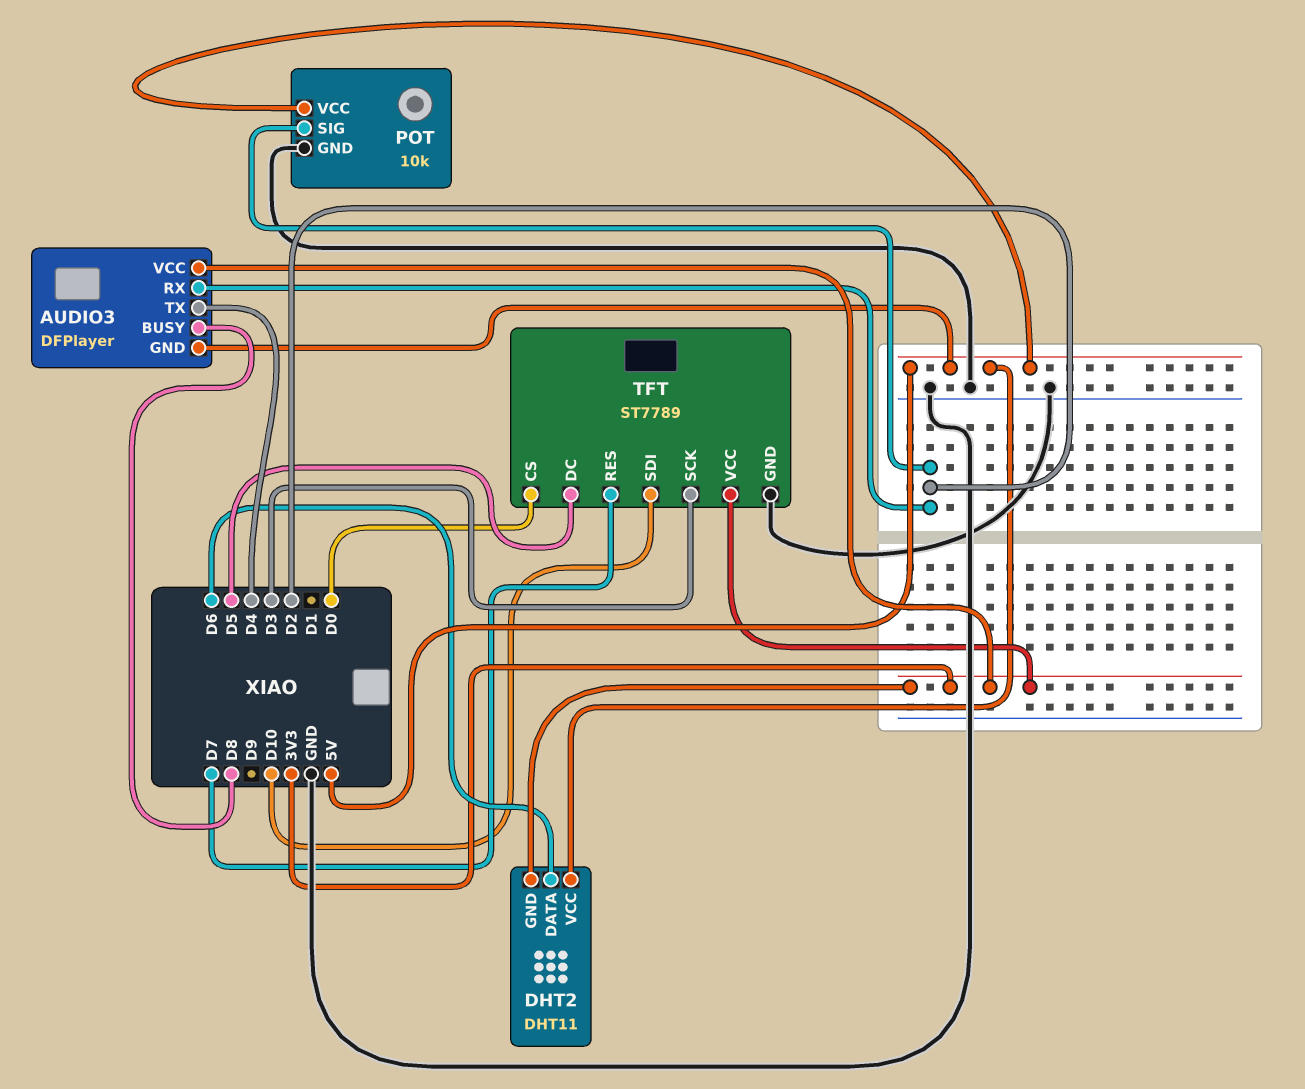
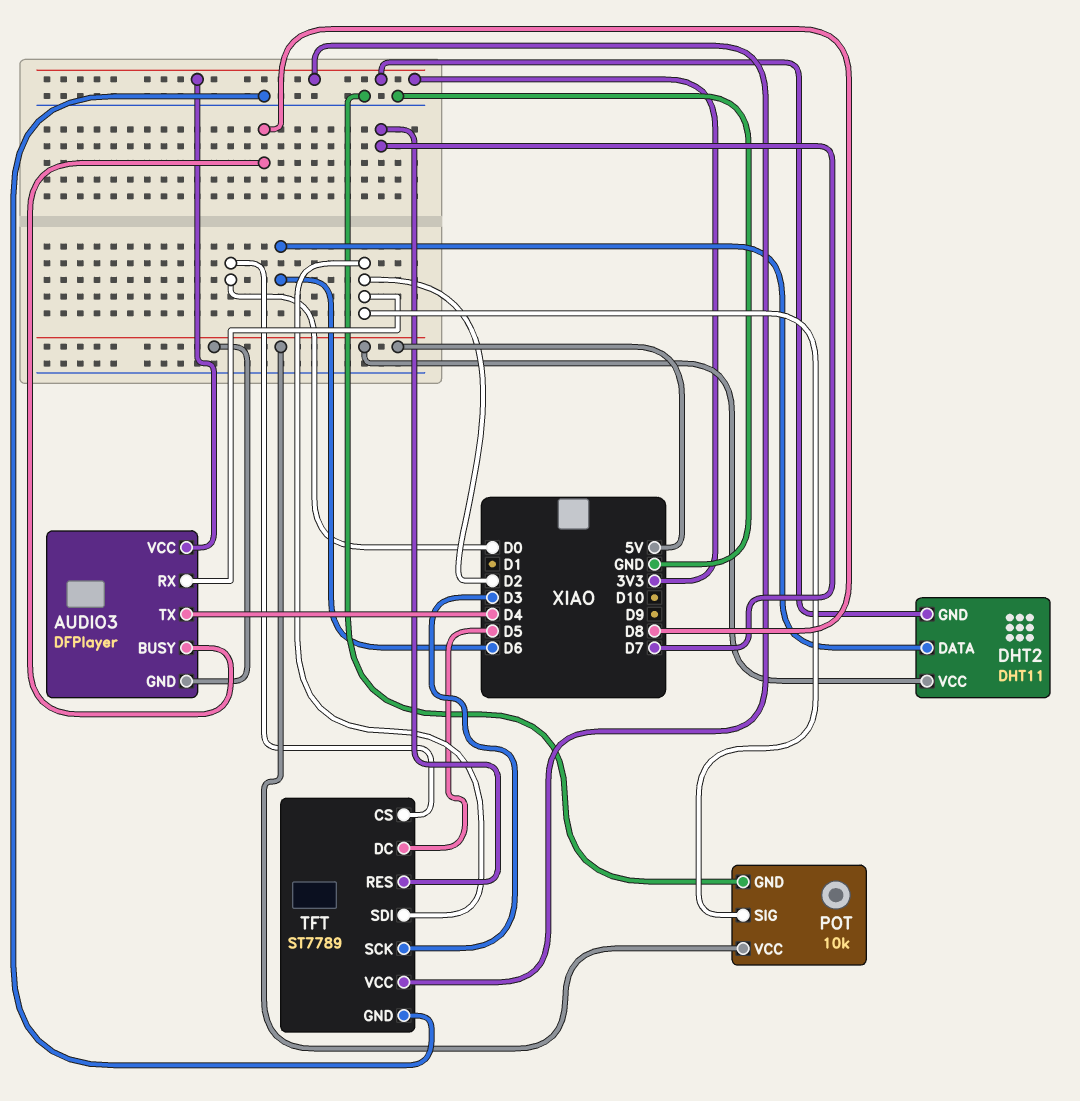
TFT pin SDI: D10 -> D2

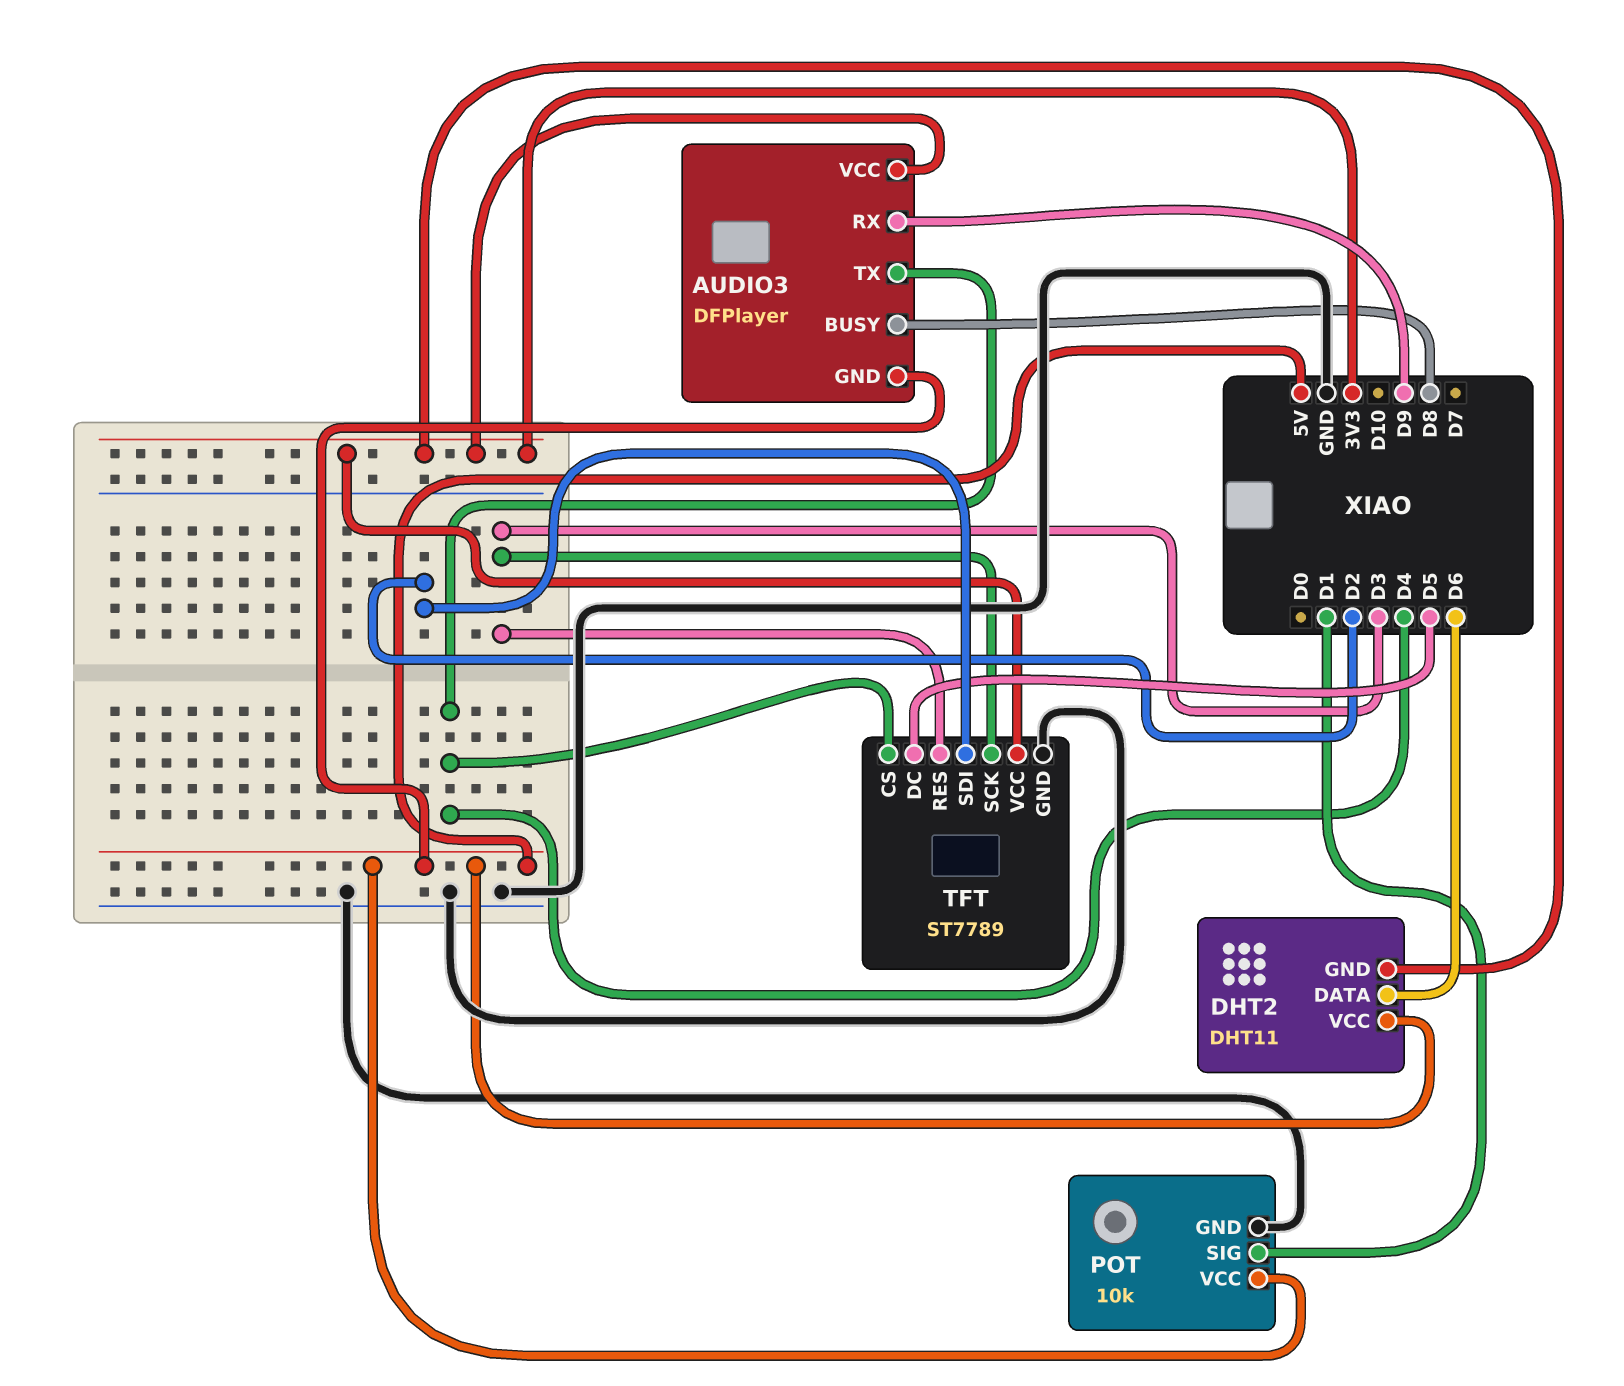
AUDIO3 pin RX: D2 -> D9
POT pin SIG: D2 -> D1
TFT pin CS: D0 -> D4
TFT pin RES: D7 -> D3

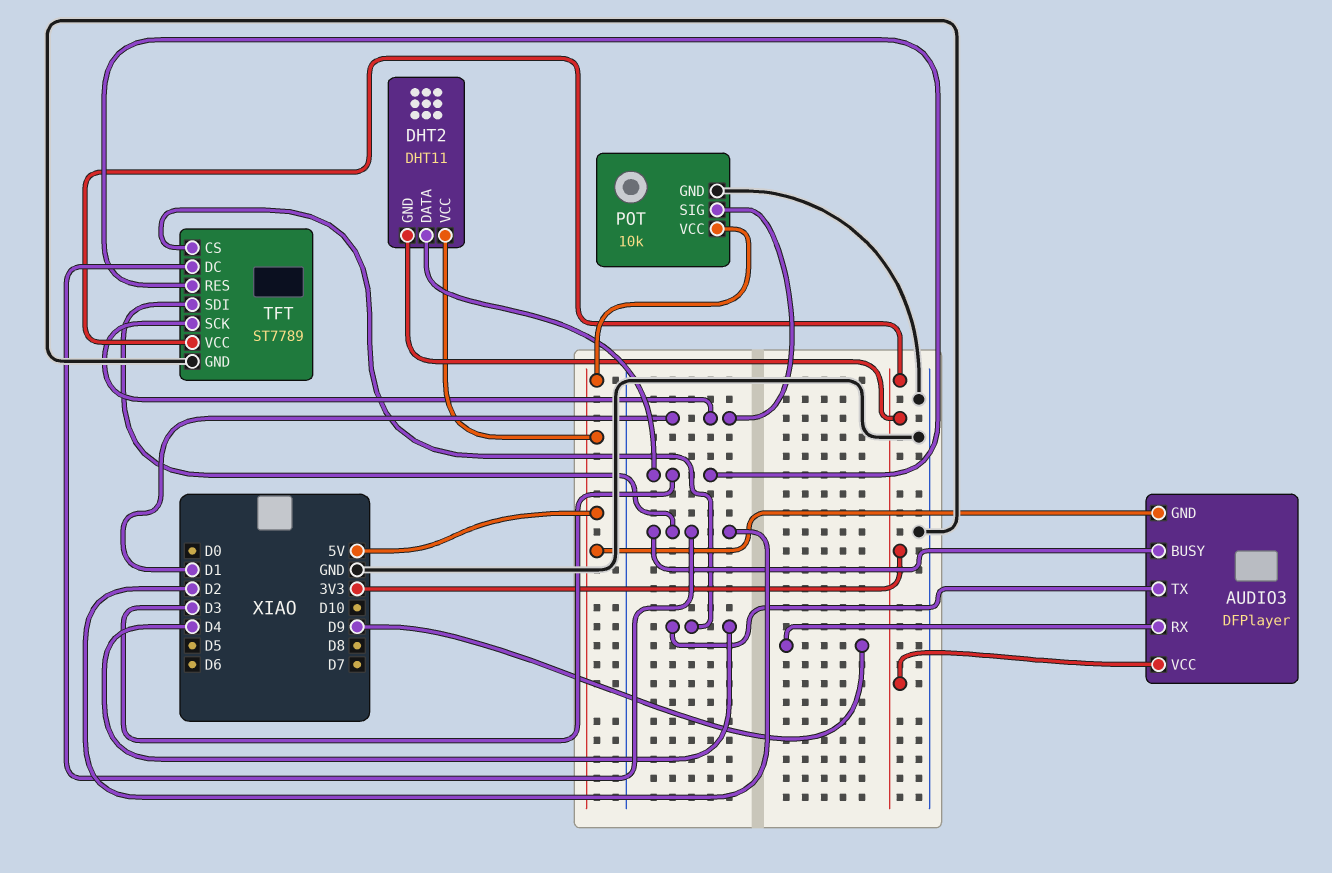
AUDIO3 pin BUSY: D8 -> D2
DHT2 pin DATA: D6 -> D3
TFT pin DC: D5 -> D2
TFT pin SCK: D3 -> D1

